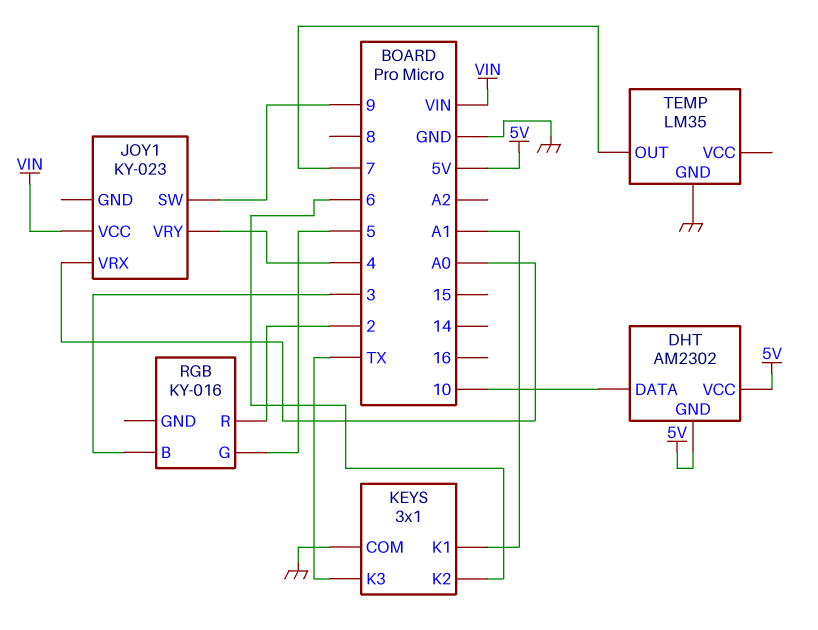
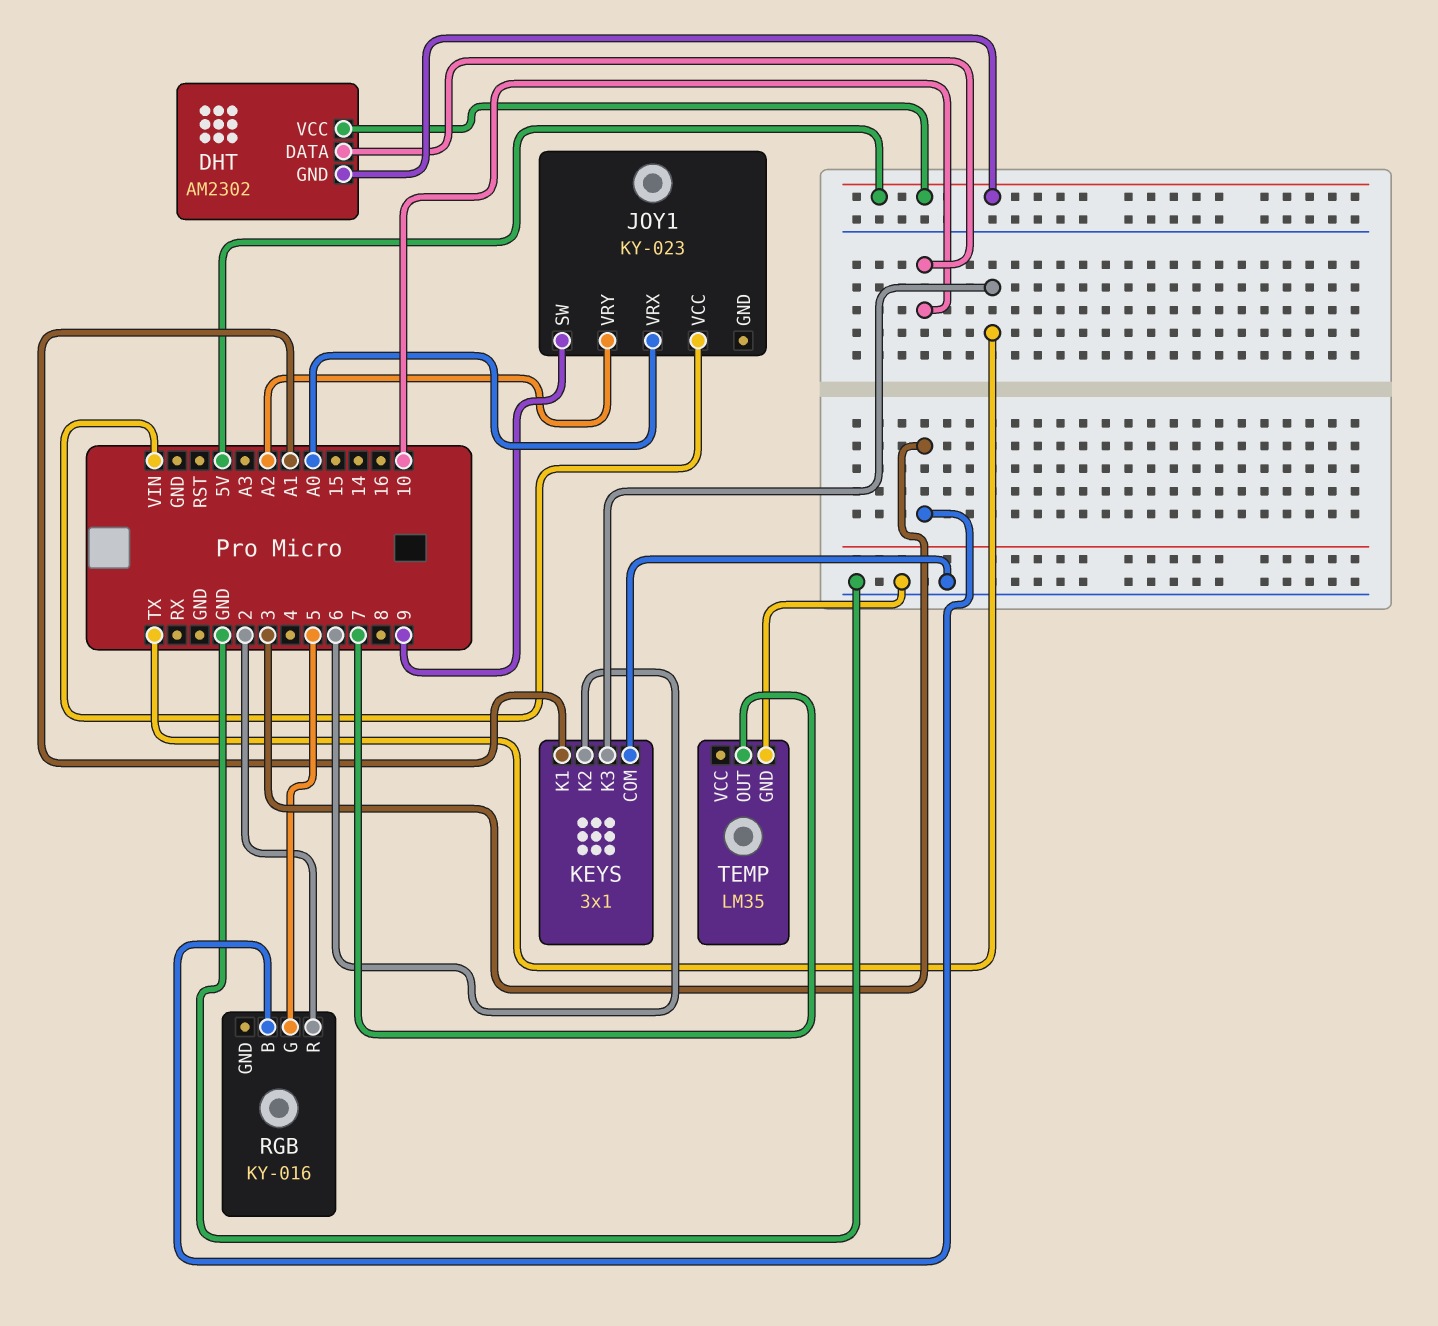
JOY1 pin VRY: 4 -> A2

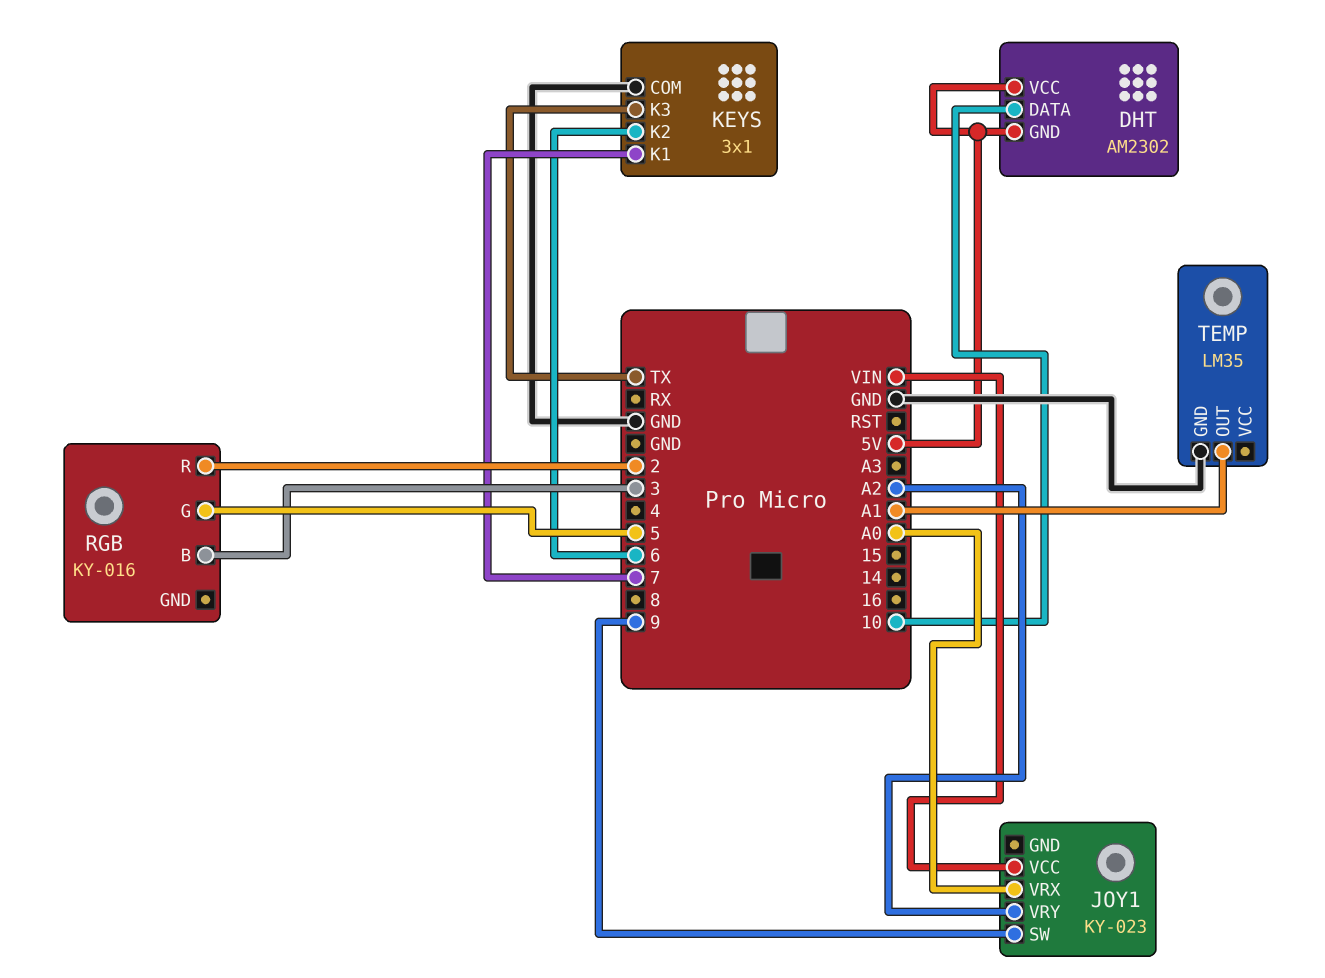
KEYS pin K1: A1 -> 7
TEMP pin OUT: 7 -> A1

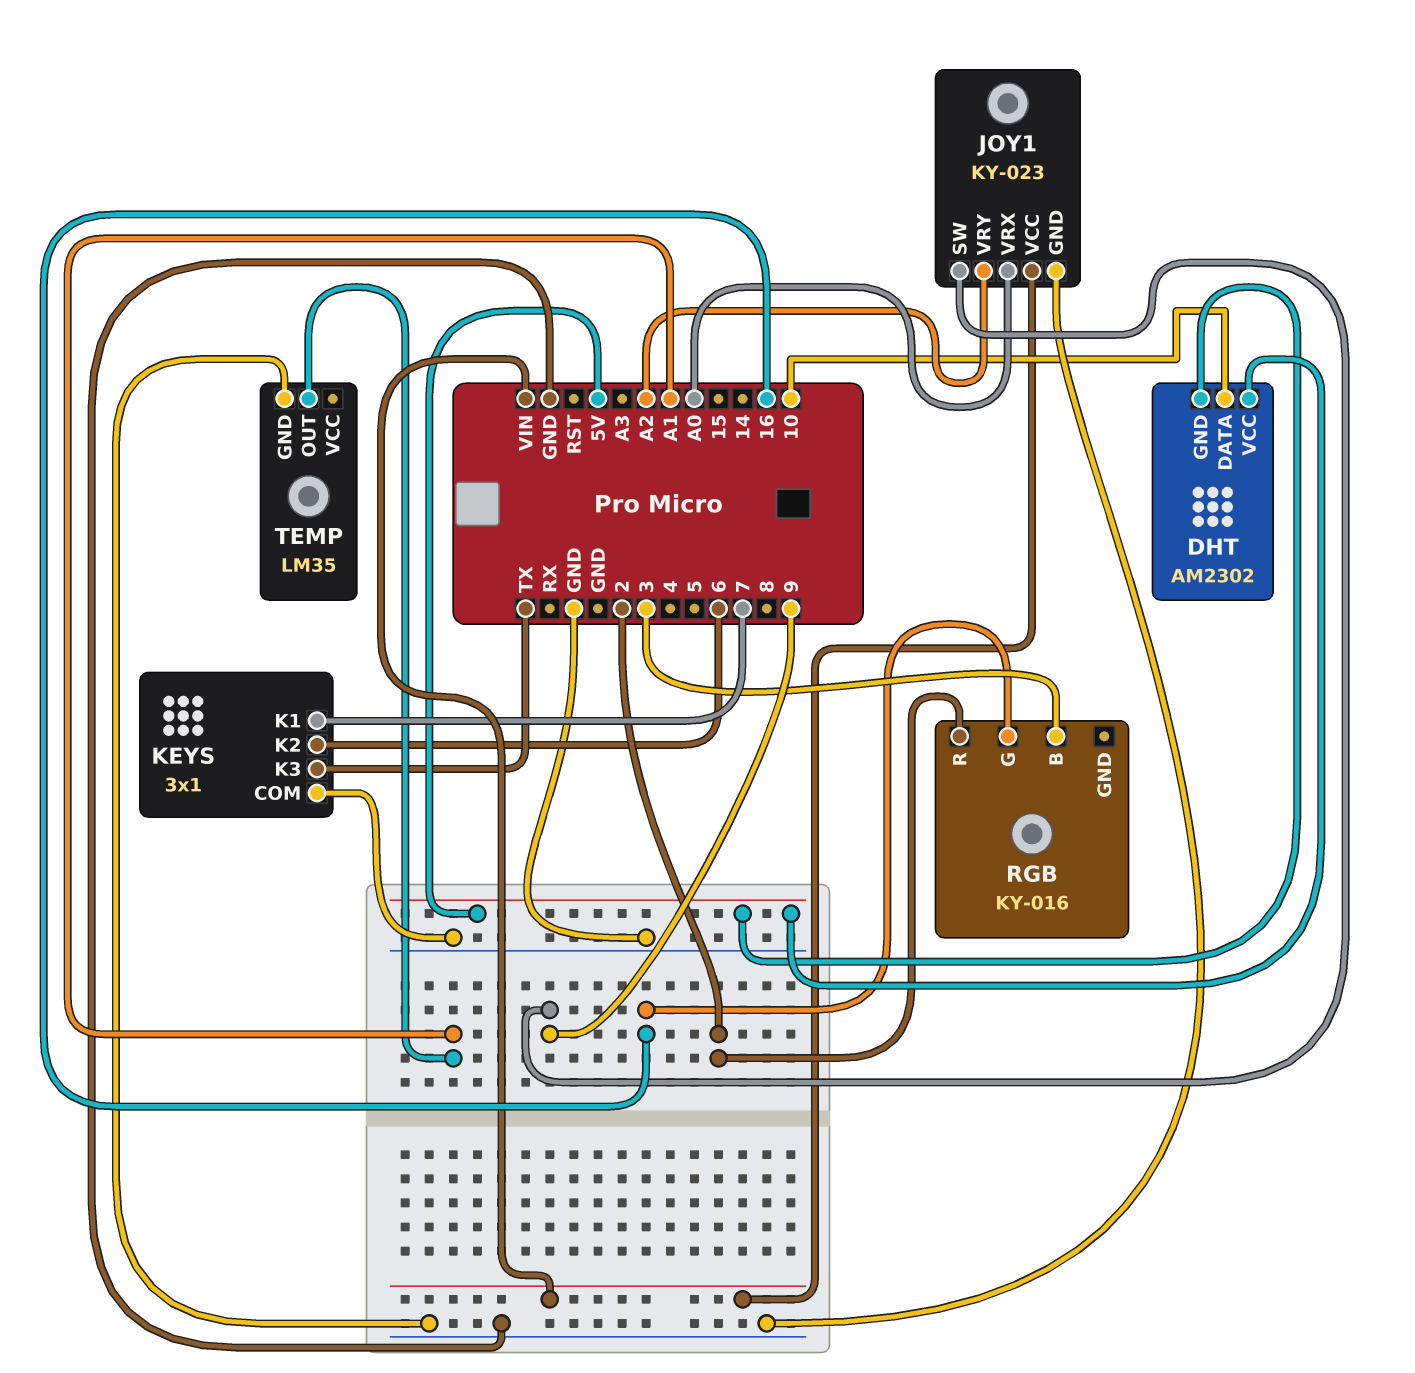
JOY1 pin GND: none -> GND
RGB pin G: 5 -> 16

